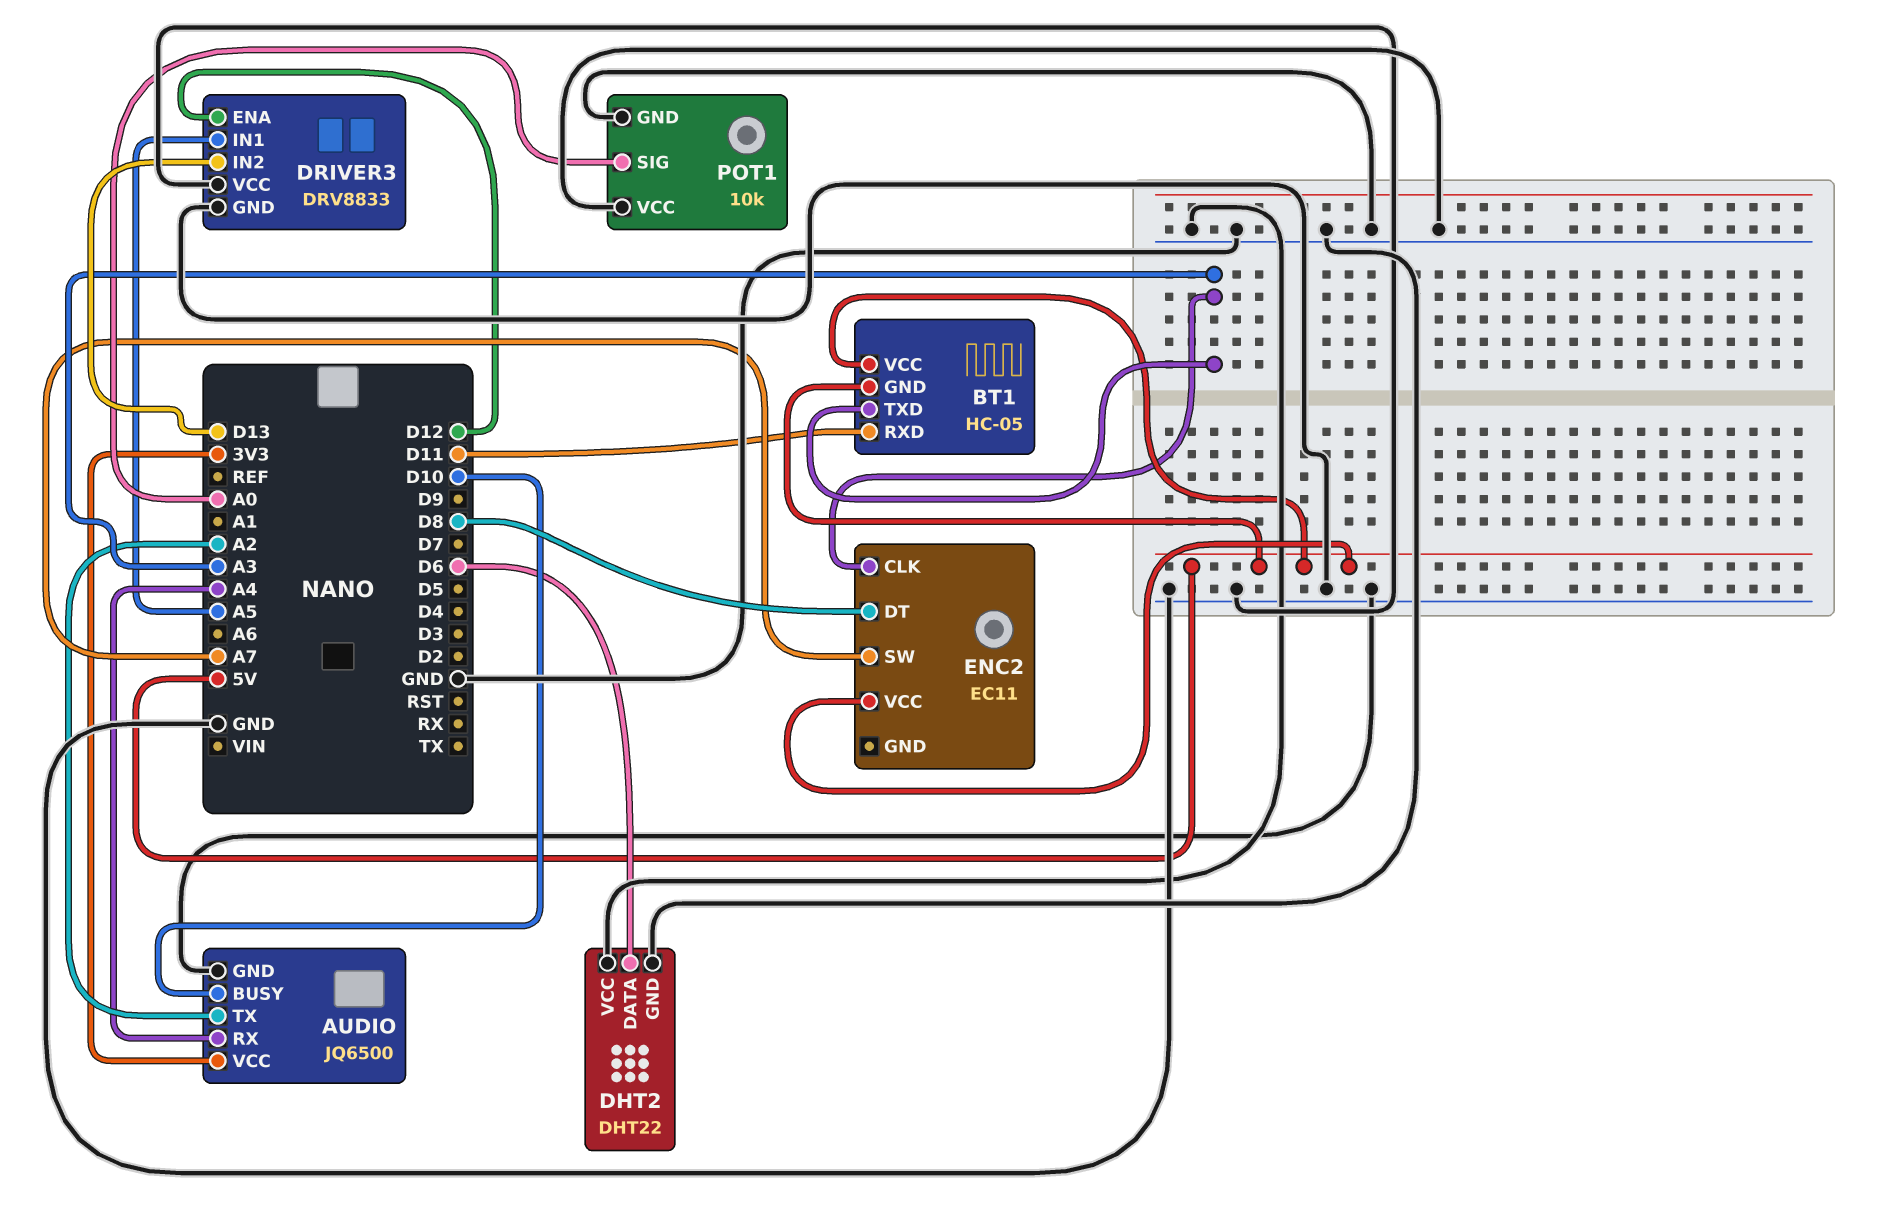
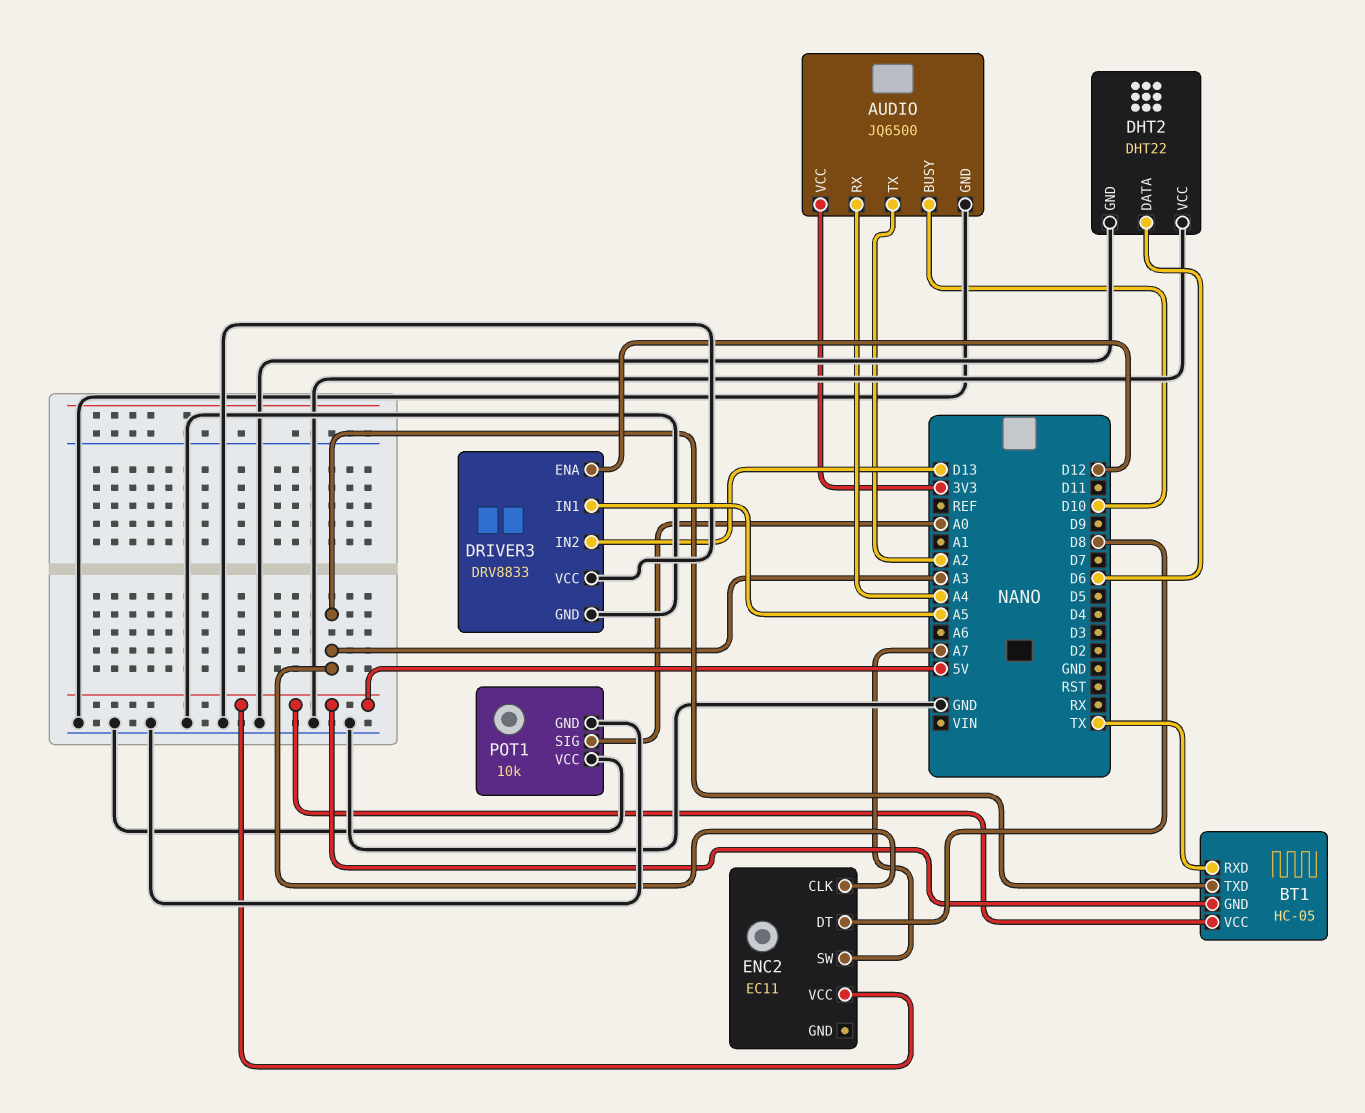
BT1 pin RXD: D11 -> TX

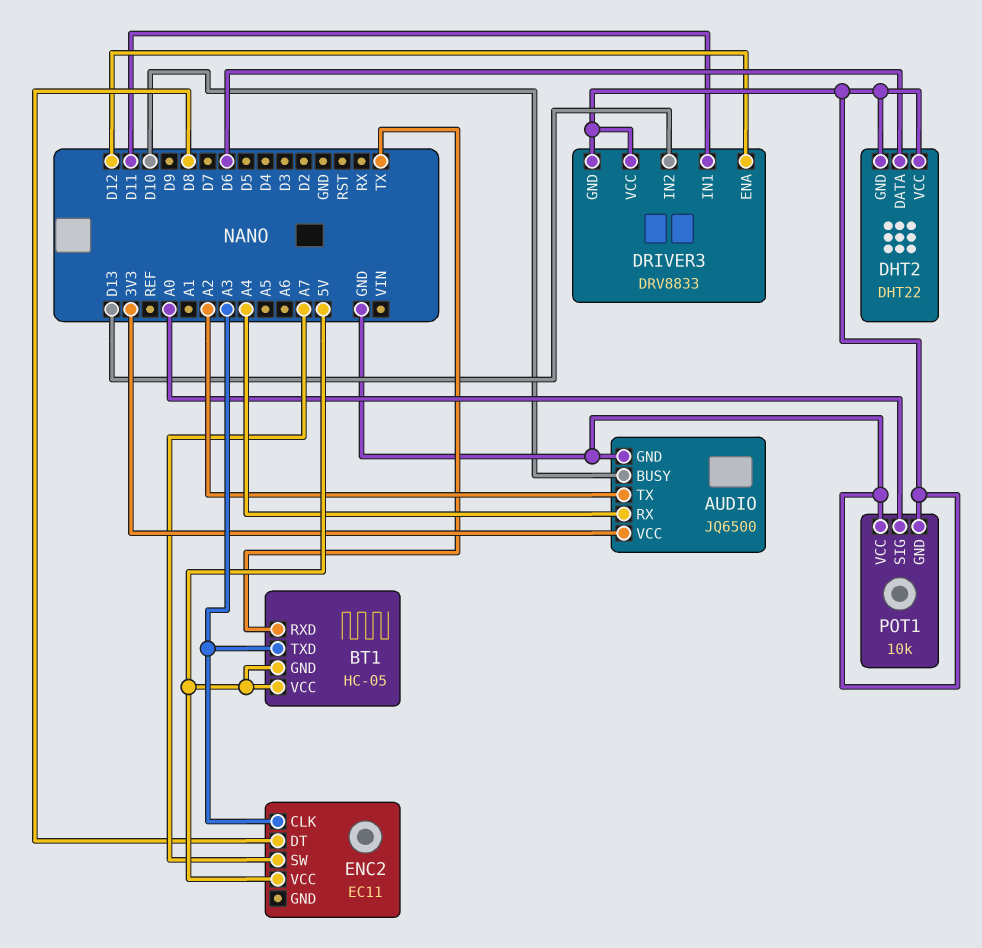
DRIVER3 pin IN1: A5 -> D11

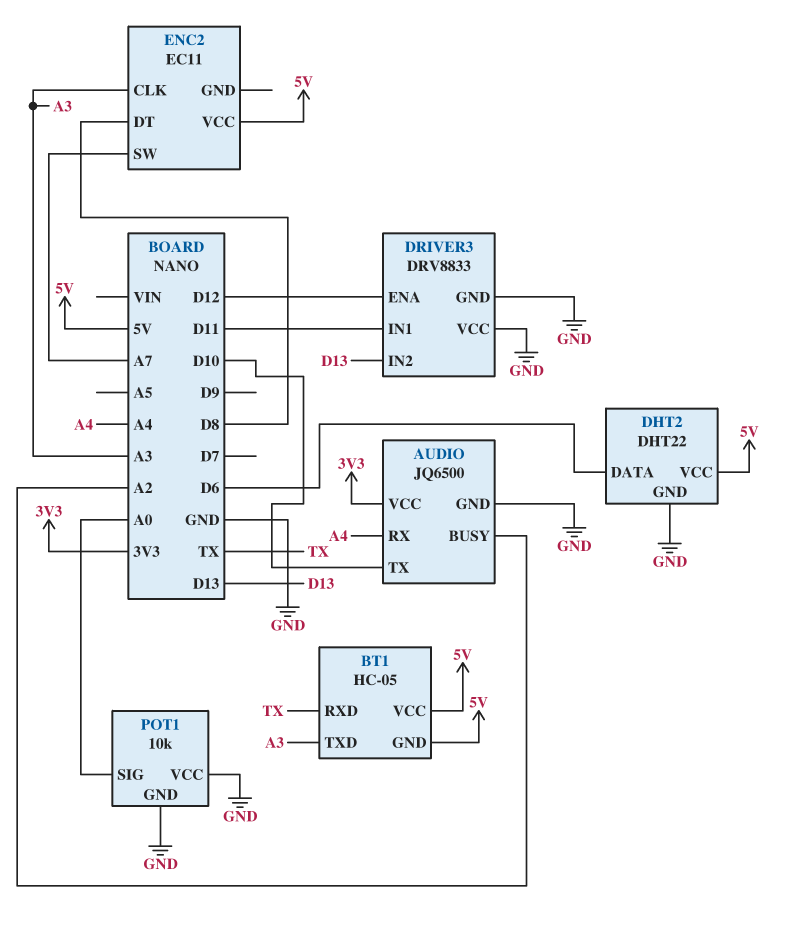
AUDIO pin BUSY: D10 -> A2
AUDIO pin TX: A2 -> D10
DHT2 pin VCC: GND -> 5V

